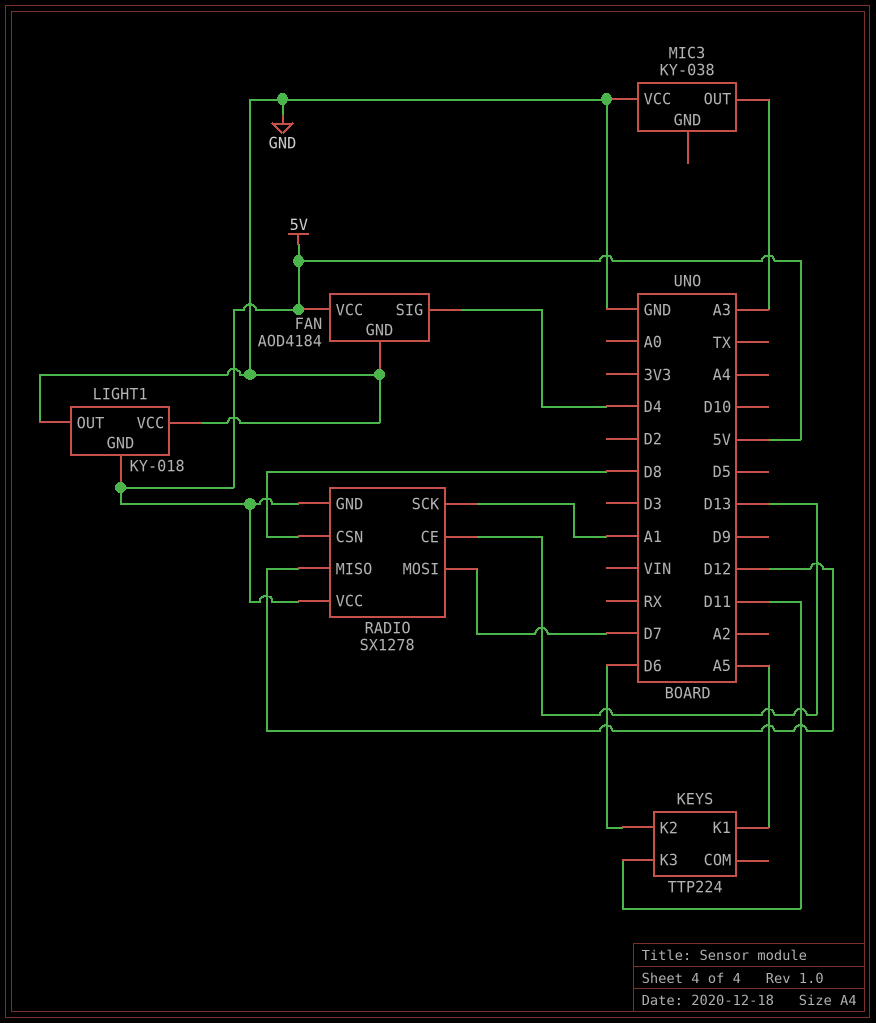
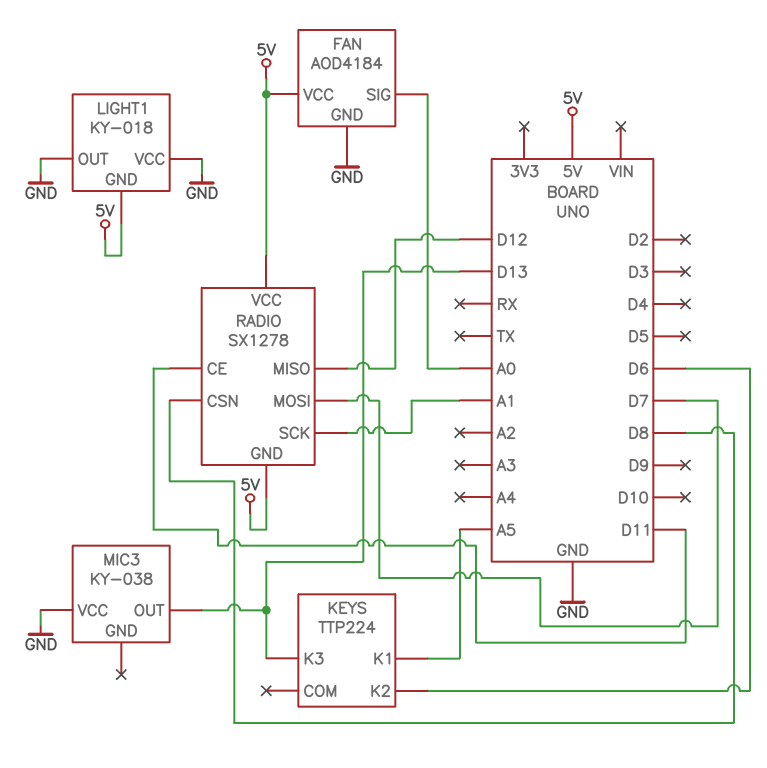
FAN pin SIG: D4 -> A0
KEYS pin K3: D11 -> D13
MIC3 pin OUT: A3 -> D13
RADIO pin CE: D13 -> D11

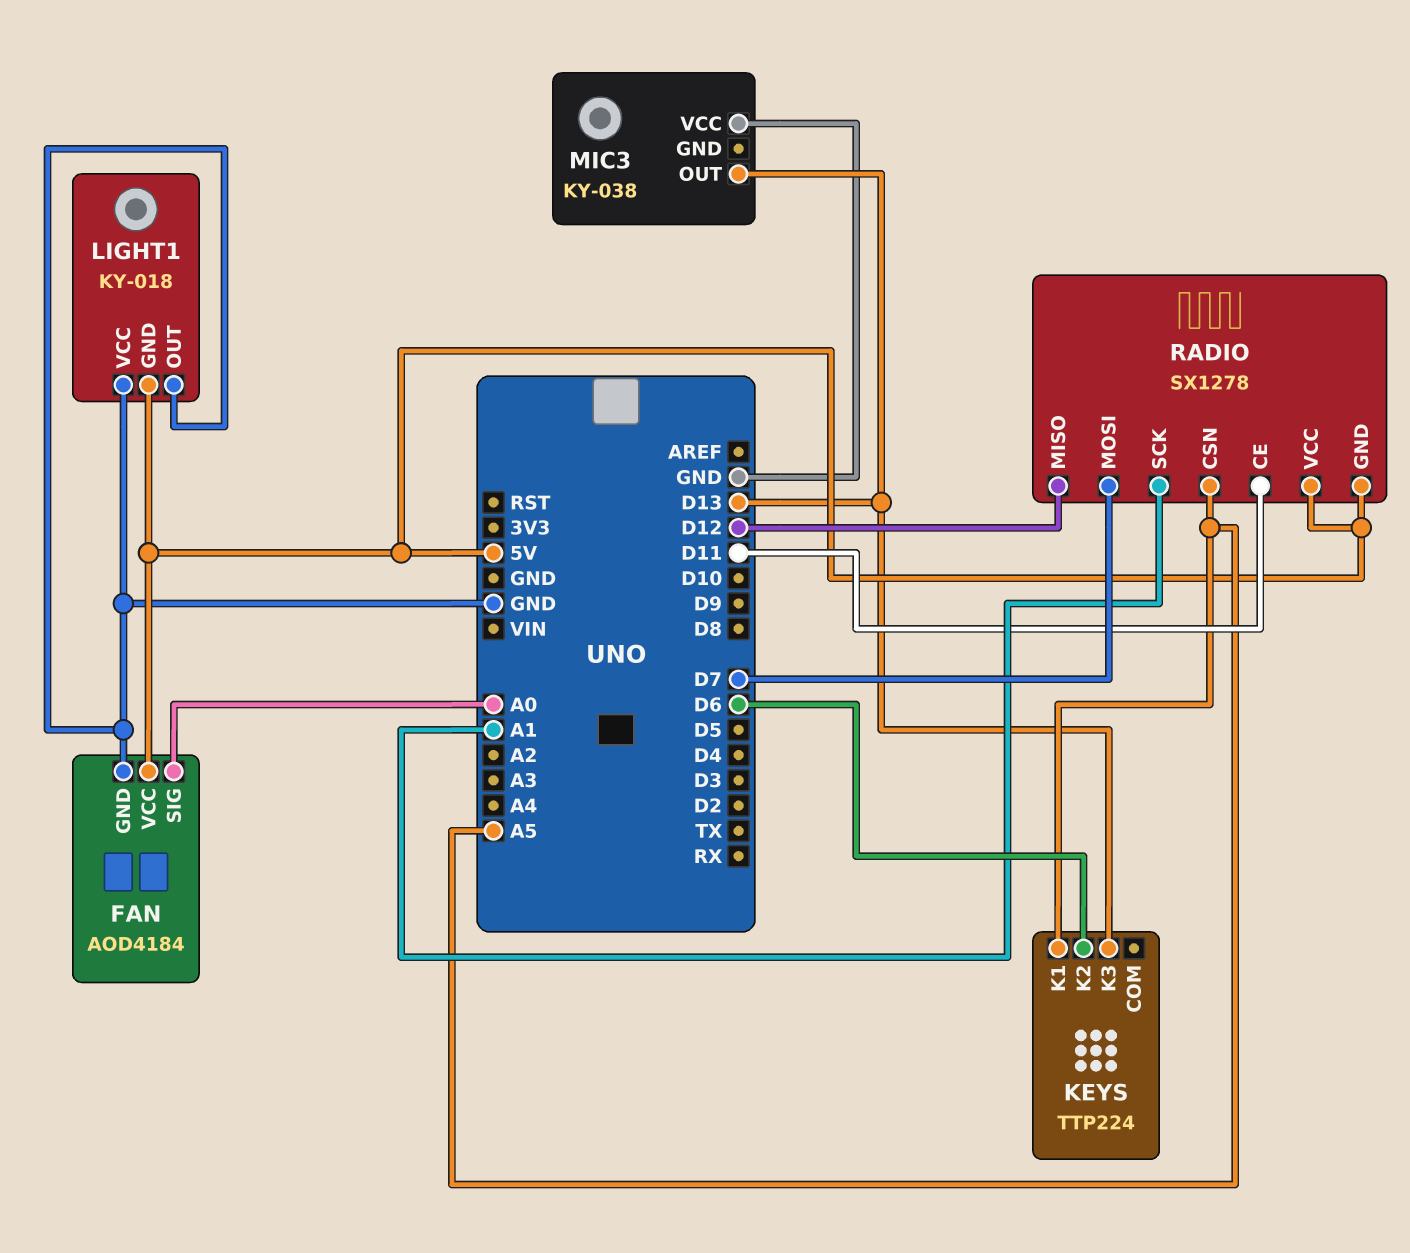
RADIO pin CSN: D8 -> A5

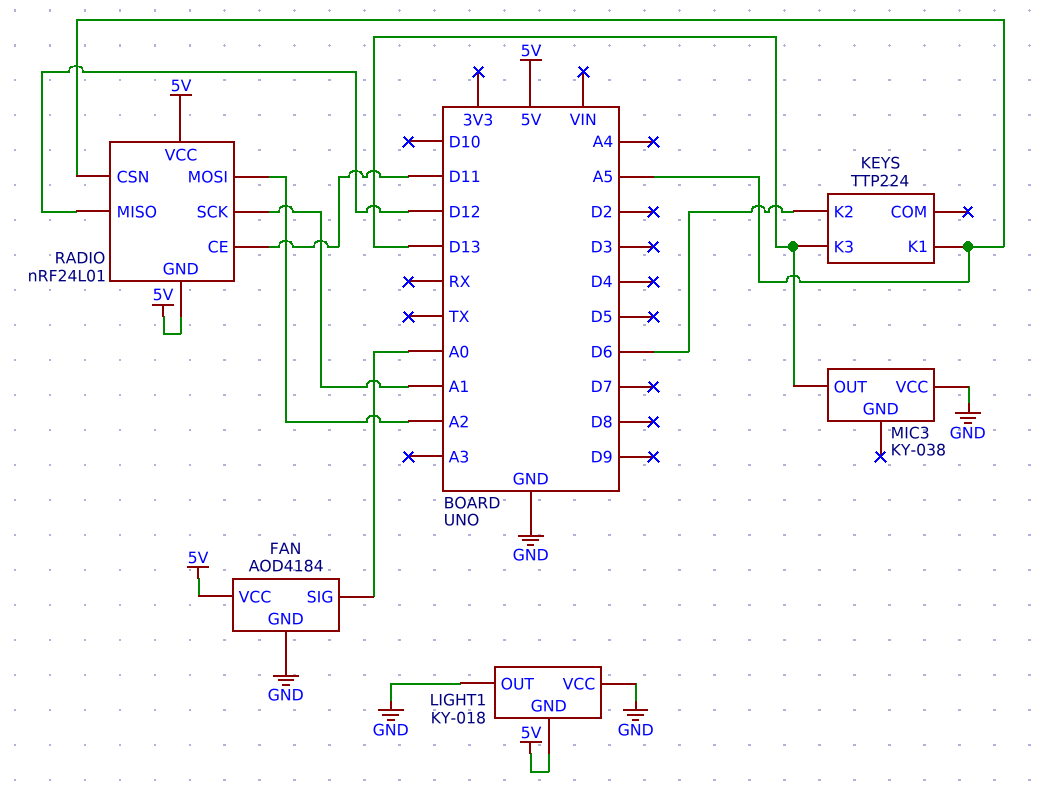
RADIO: SX1278 -> nRF24L01
RADIO pin MOSI: D7 -> A2

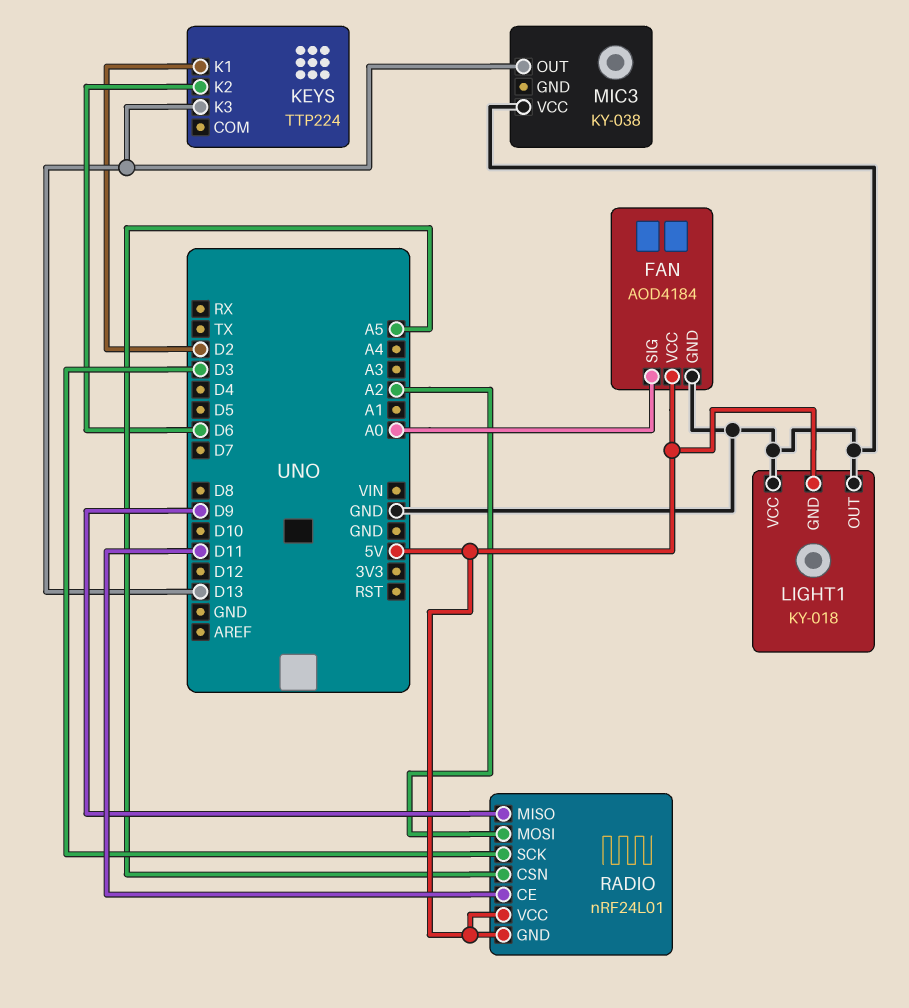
KEYS pin K1: A5 -> D2
RADIO pin MISO: D12 -> D9
RADIO pin SCK: A1 -> D3

